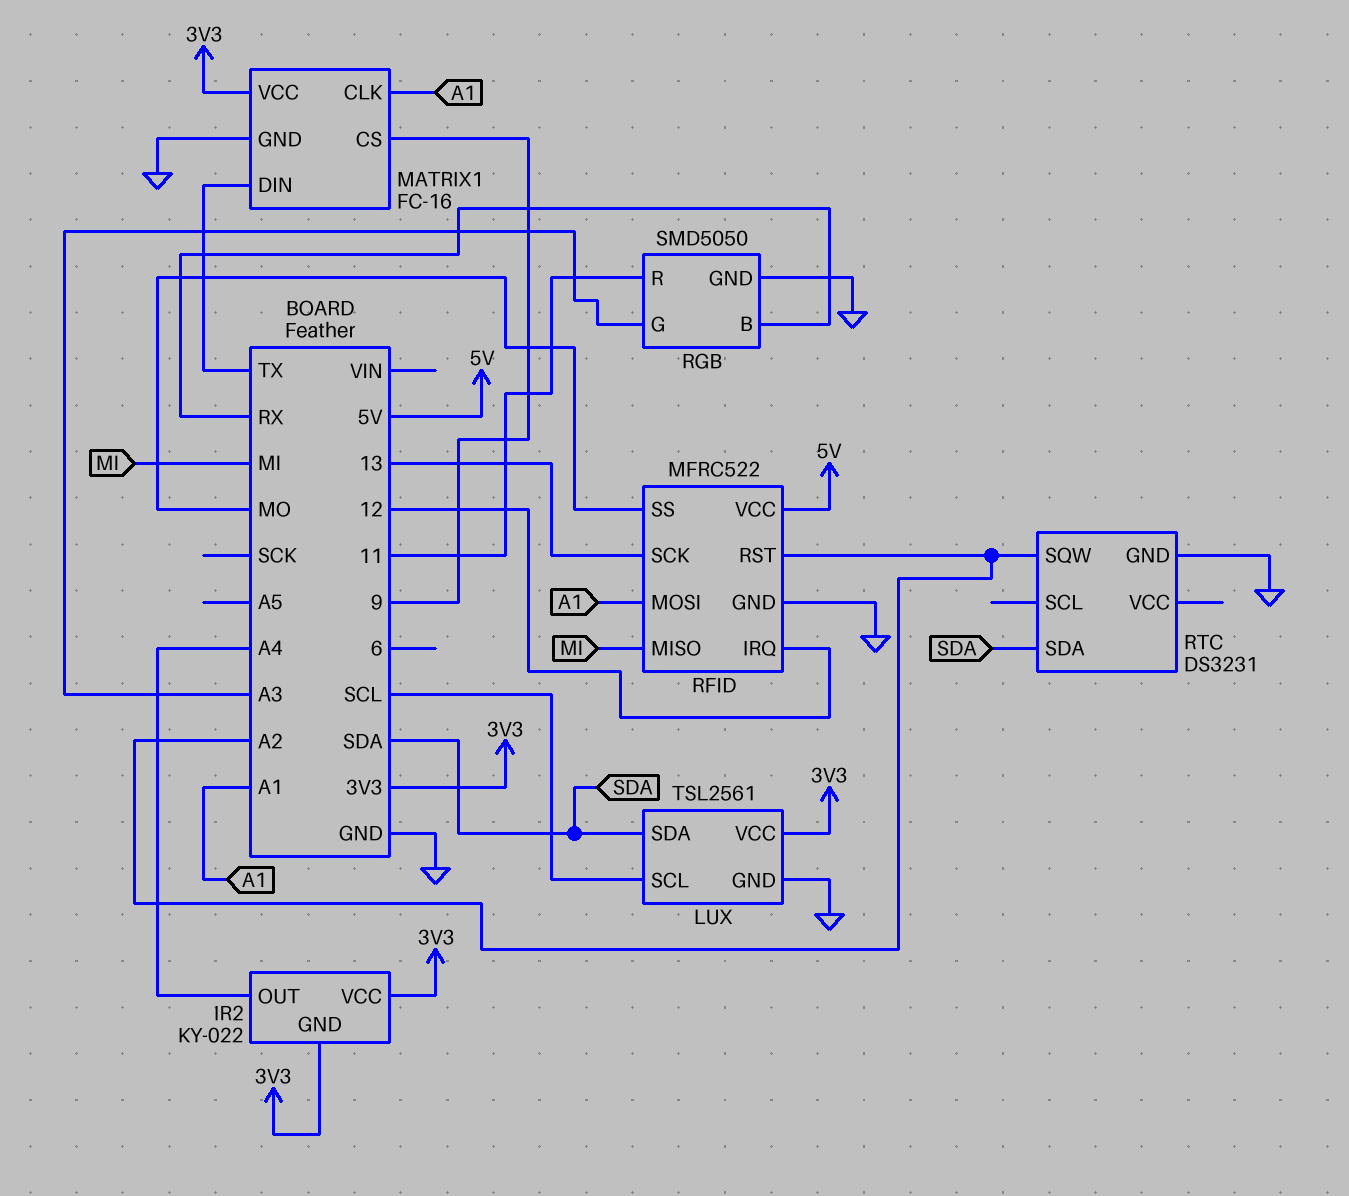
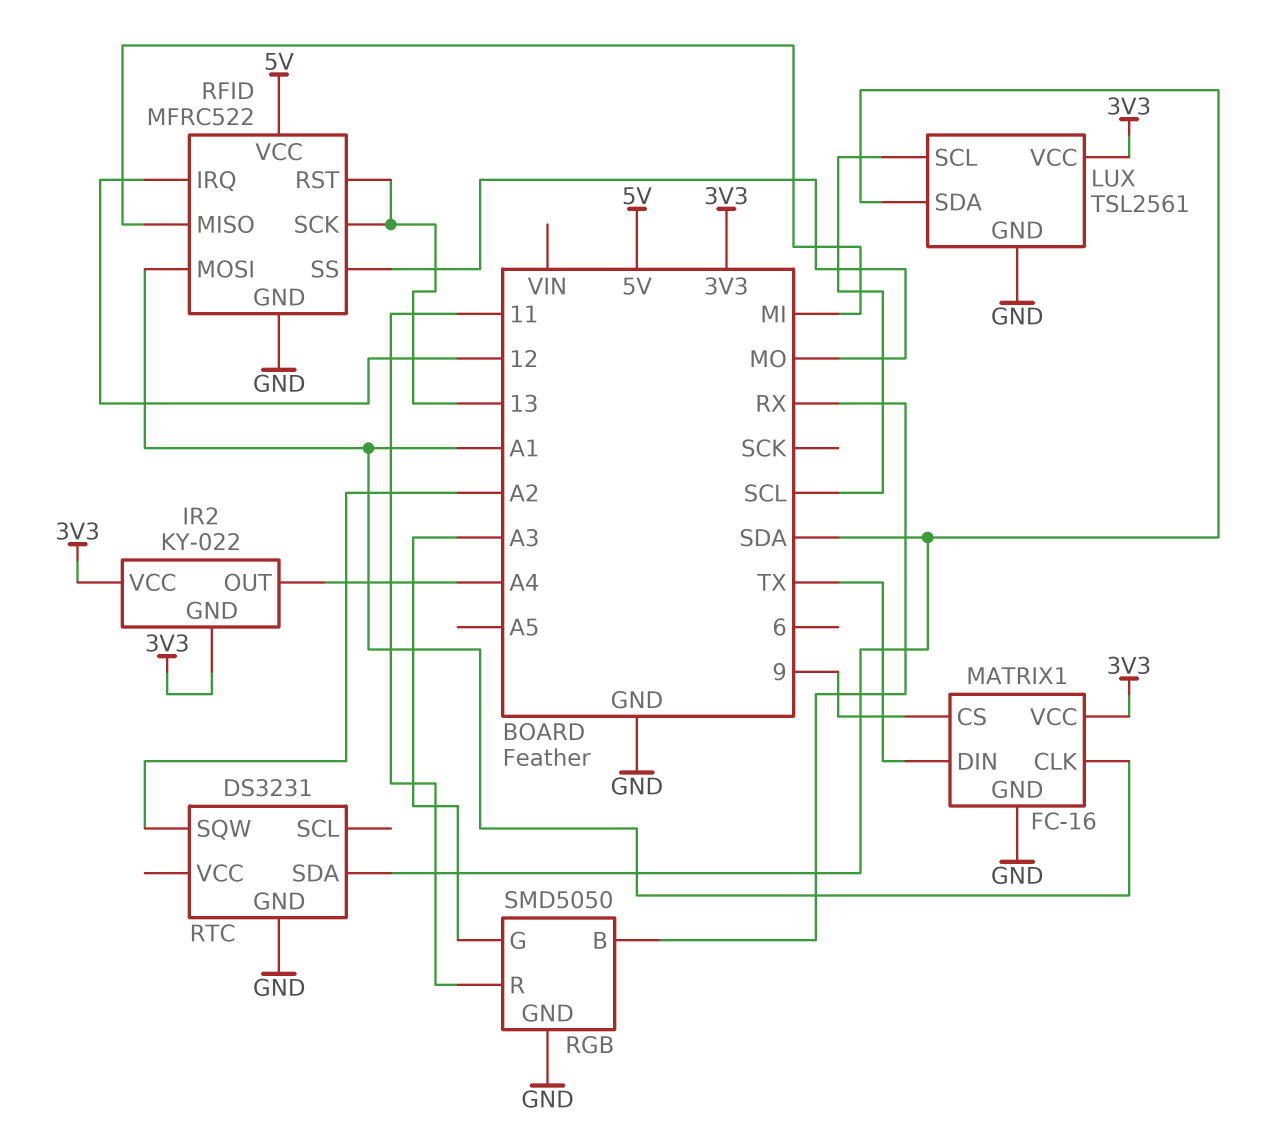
RFID pin RST: A2 -> 13

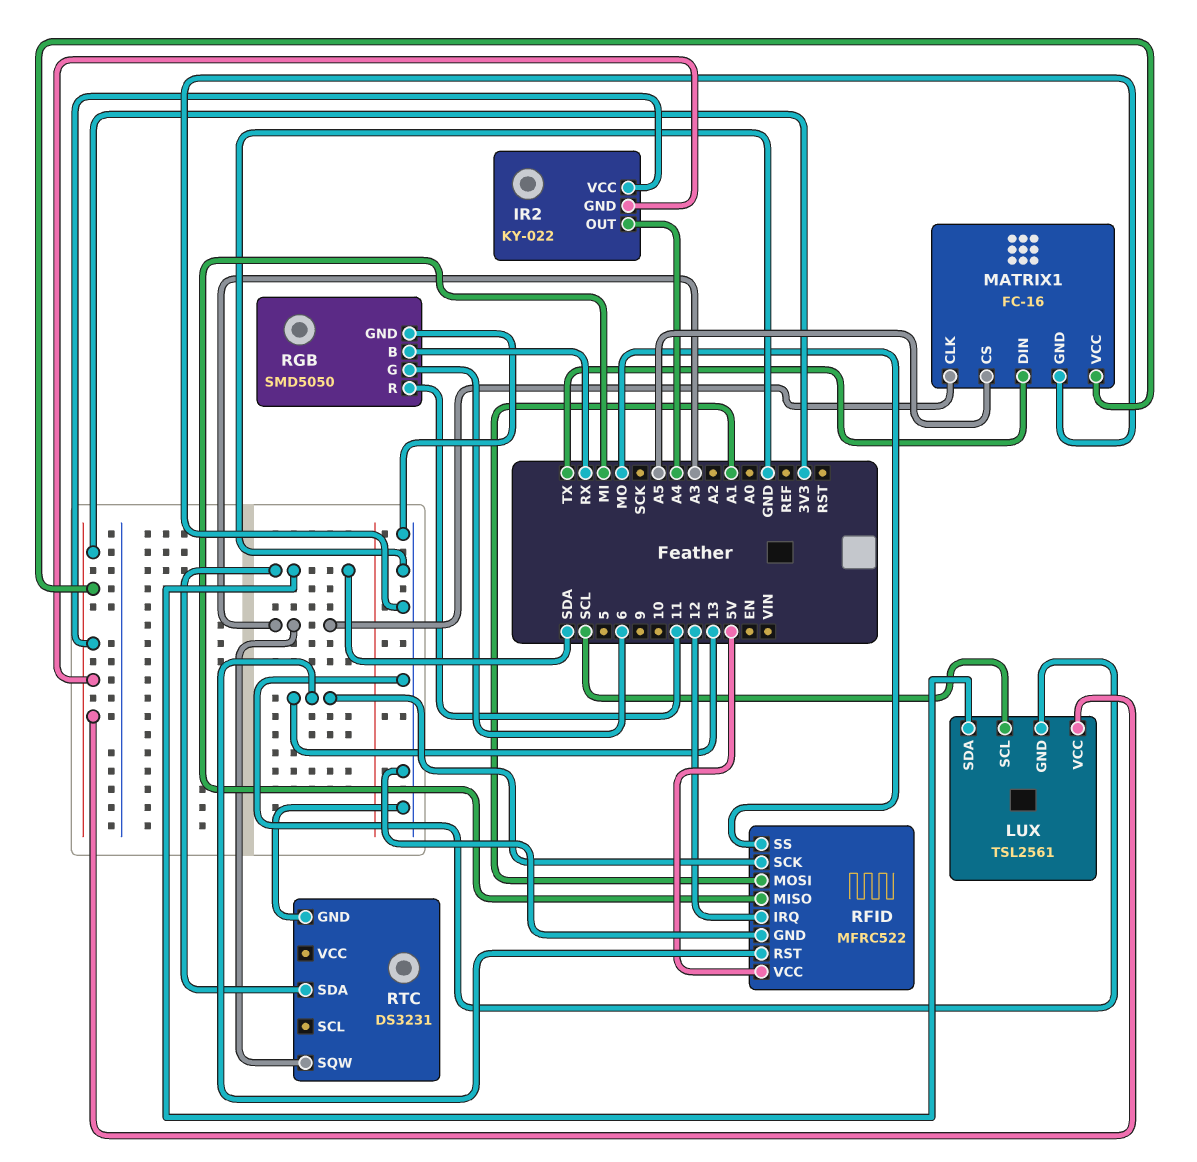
MATRIX1 pin CLK: A1 -> A3
MATRIX1 pin CS: 9 -> A5
RGB pin G: A3 -> 6
RTC pin SQW: A2 -> A3

